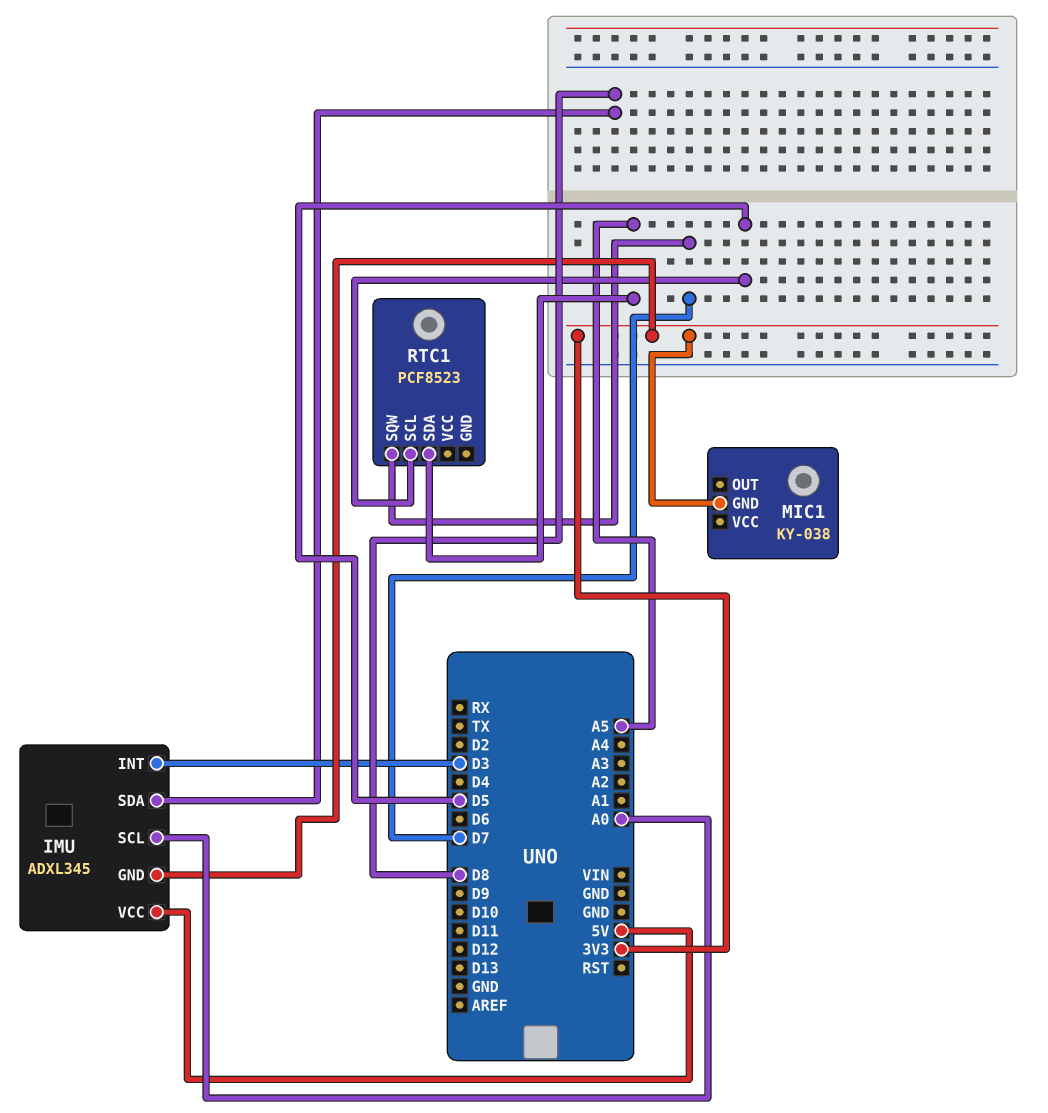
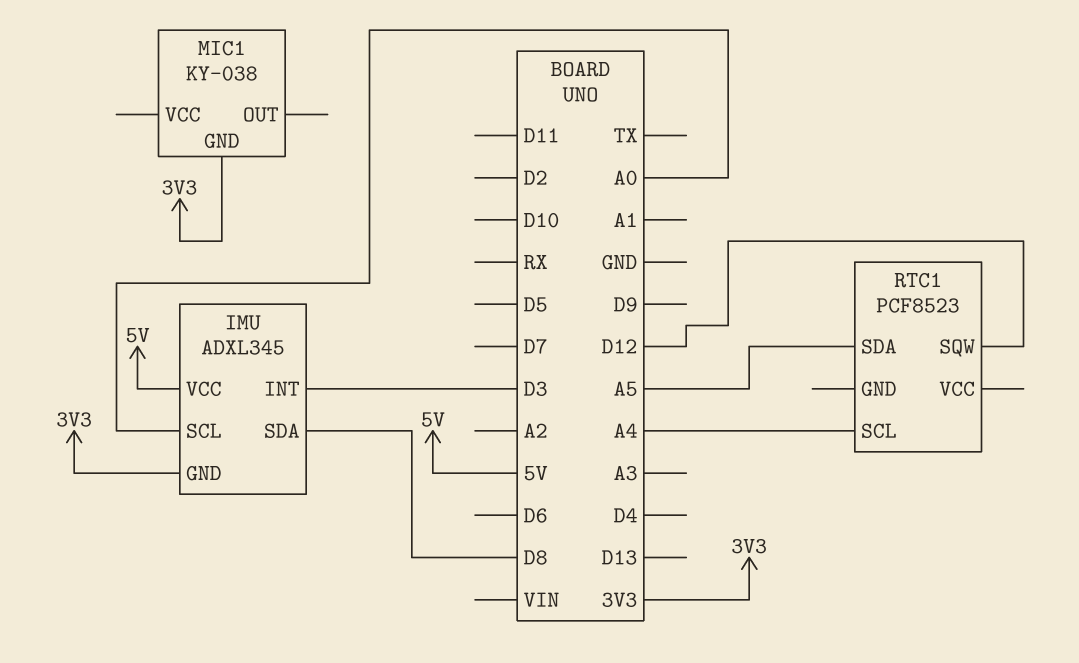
RTC1 pin SCL: D5 -> A4
RTC1 pin SQW: D7 -> D12

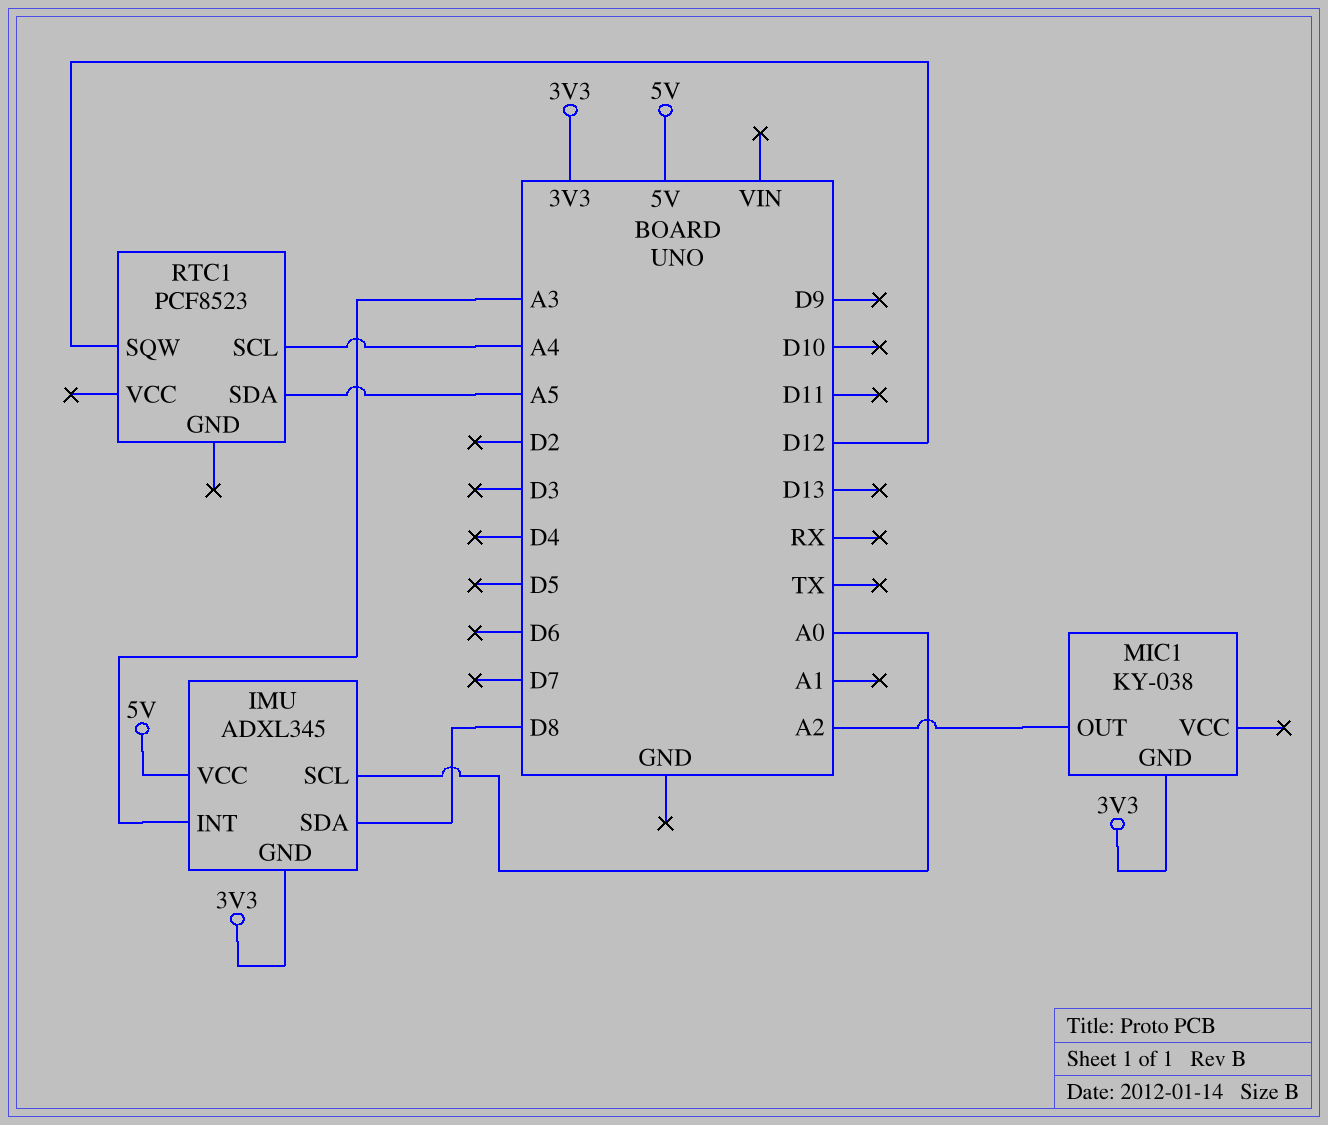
IMU pin INT: D3 -> A3
MIC1 pin OUT: none -> A2

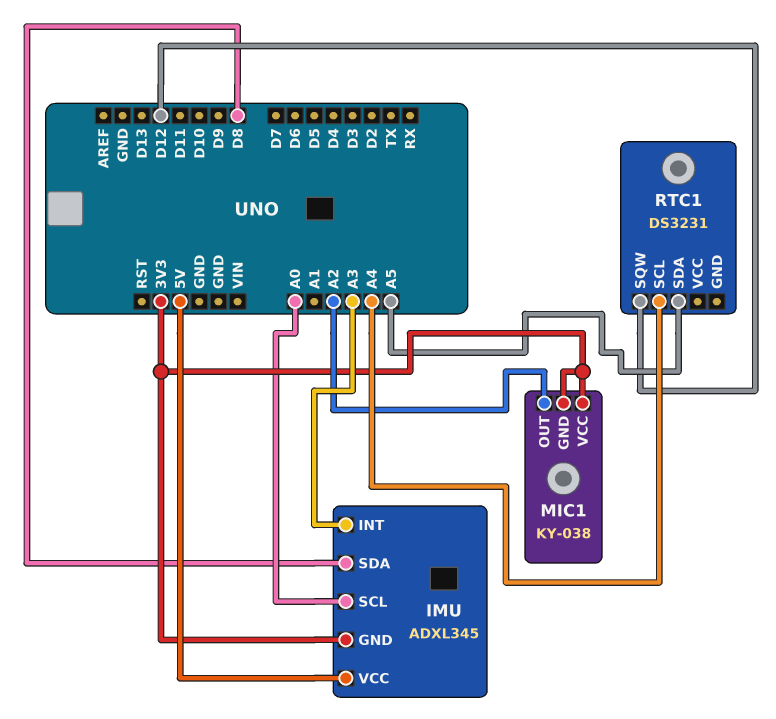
MIC1 pin VCC: none -> 3V3
RTC1: PCF8523 -> DS3231

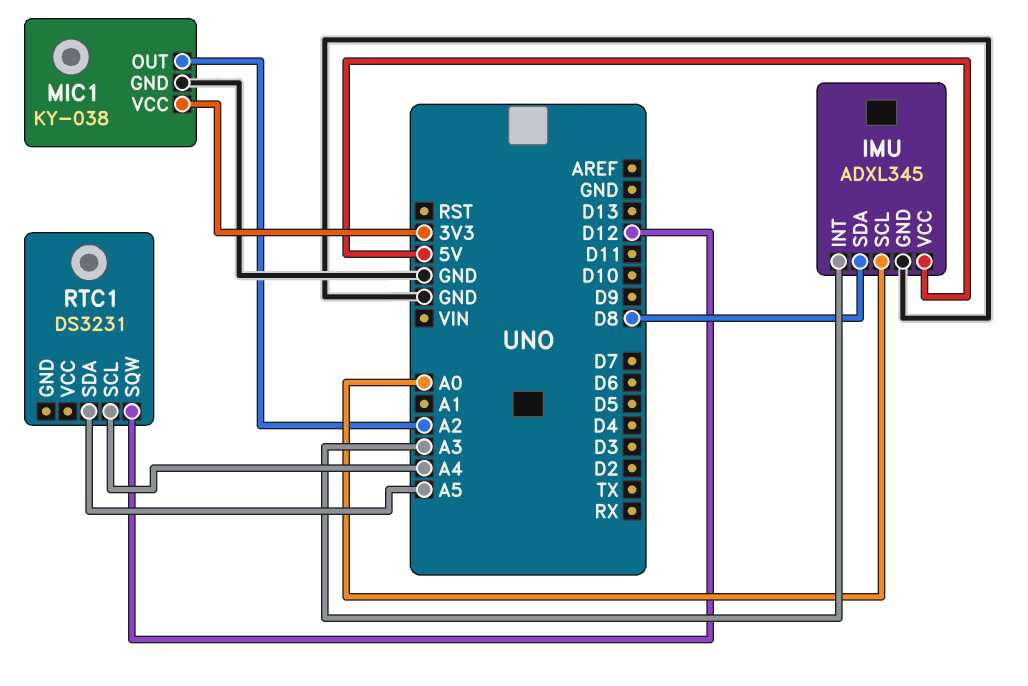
IMU pin GND: 3V3 -> GND
MIC1 pin GND: 3V3 -> GND

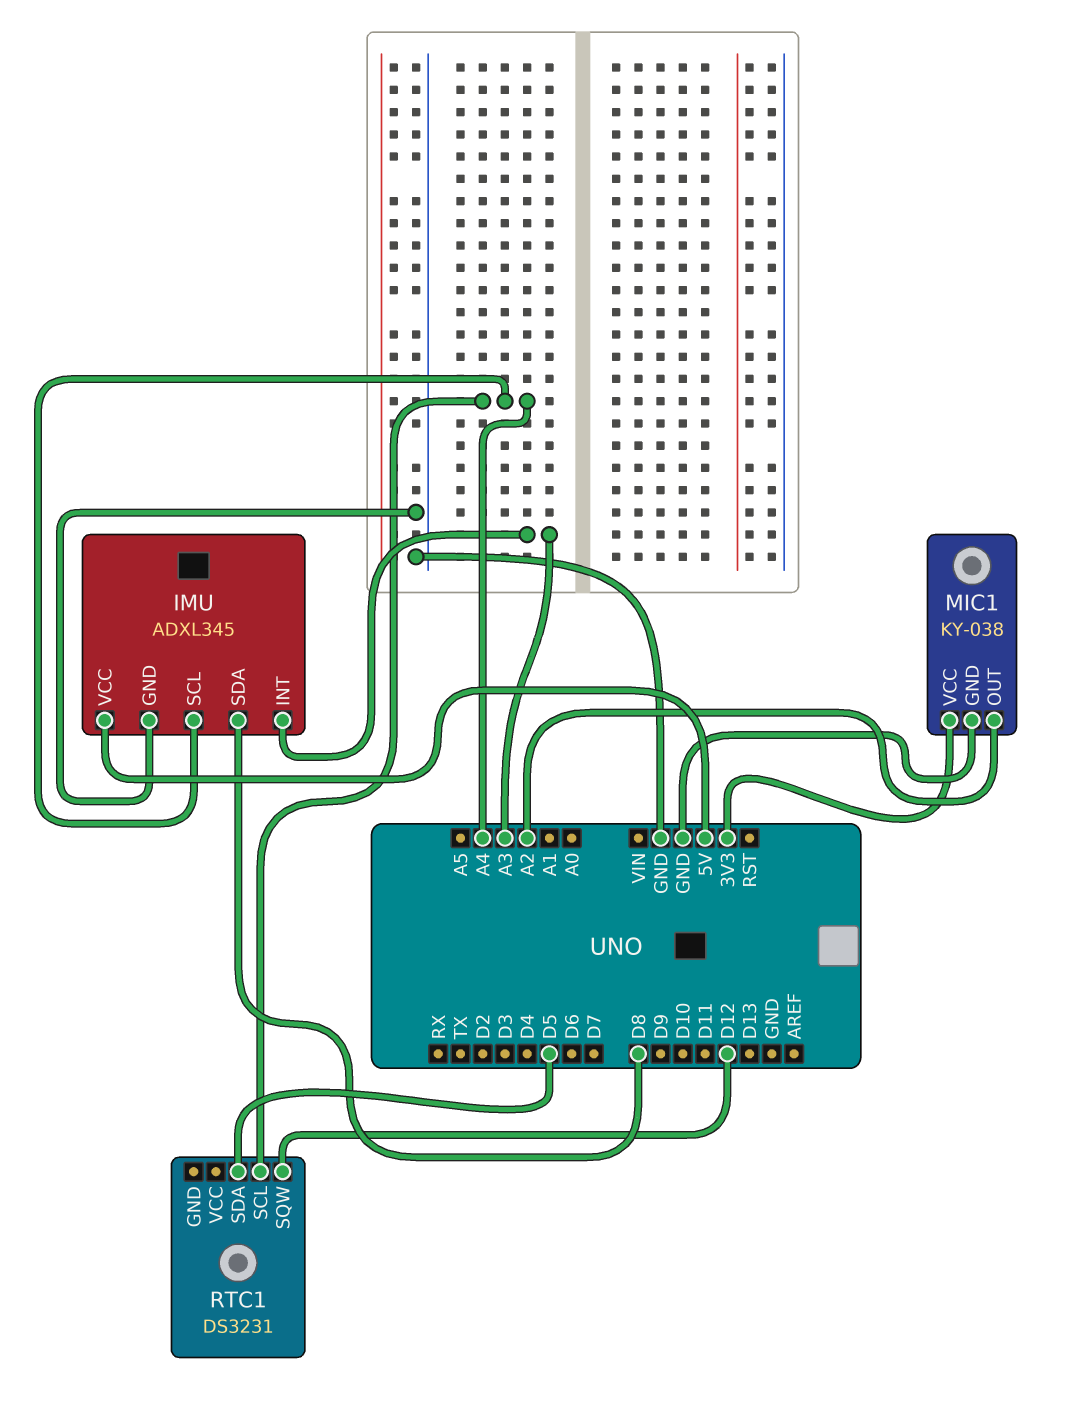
IMU pin SCL: A0 -> A4
RTC1 pin SDA: A5 -> D5

